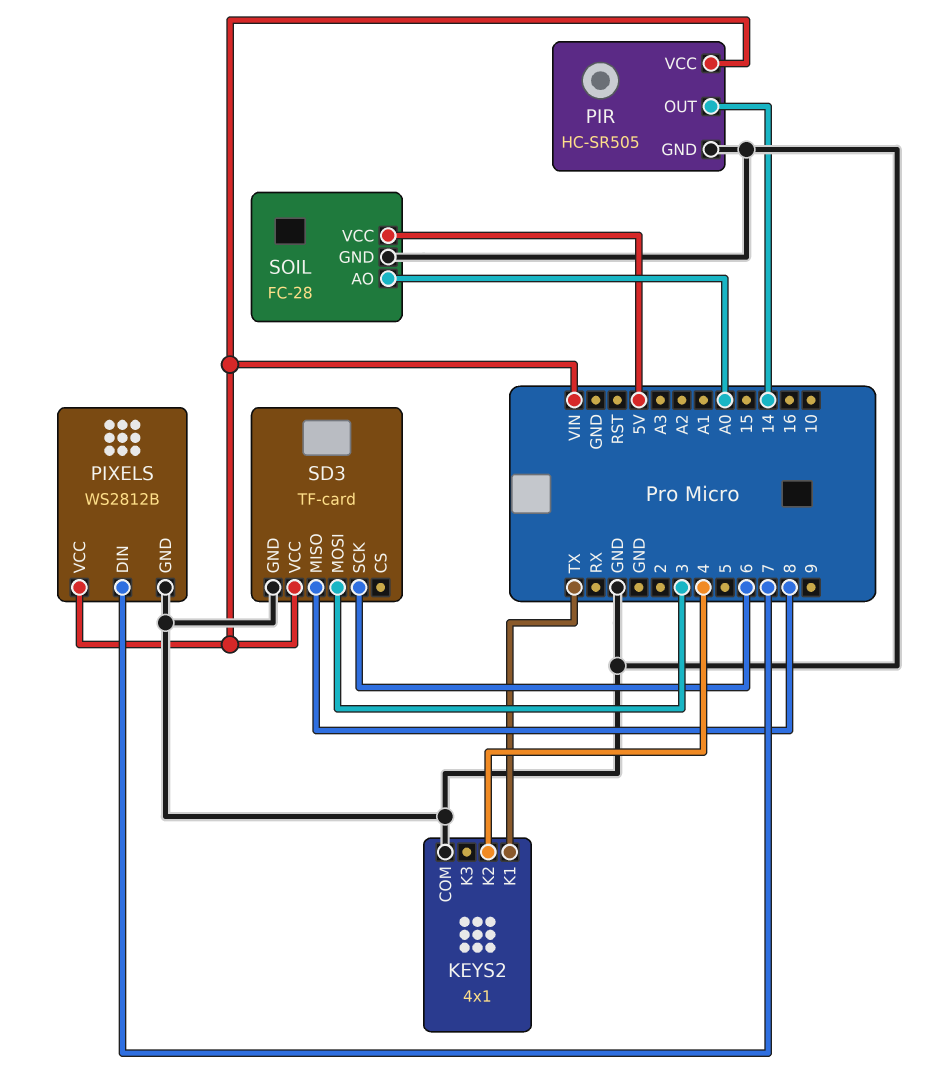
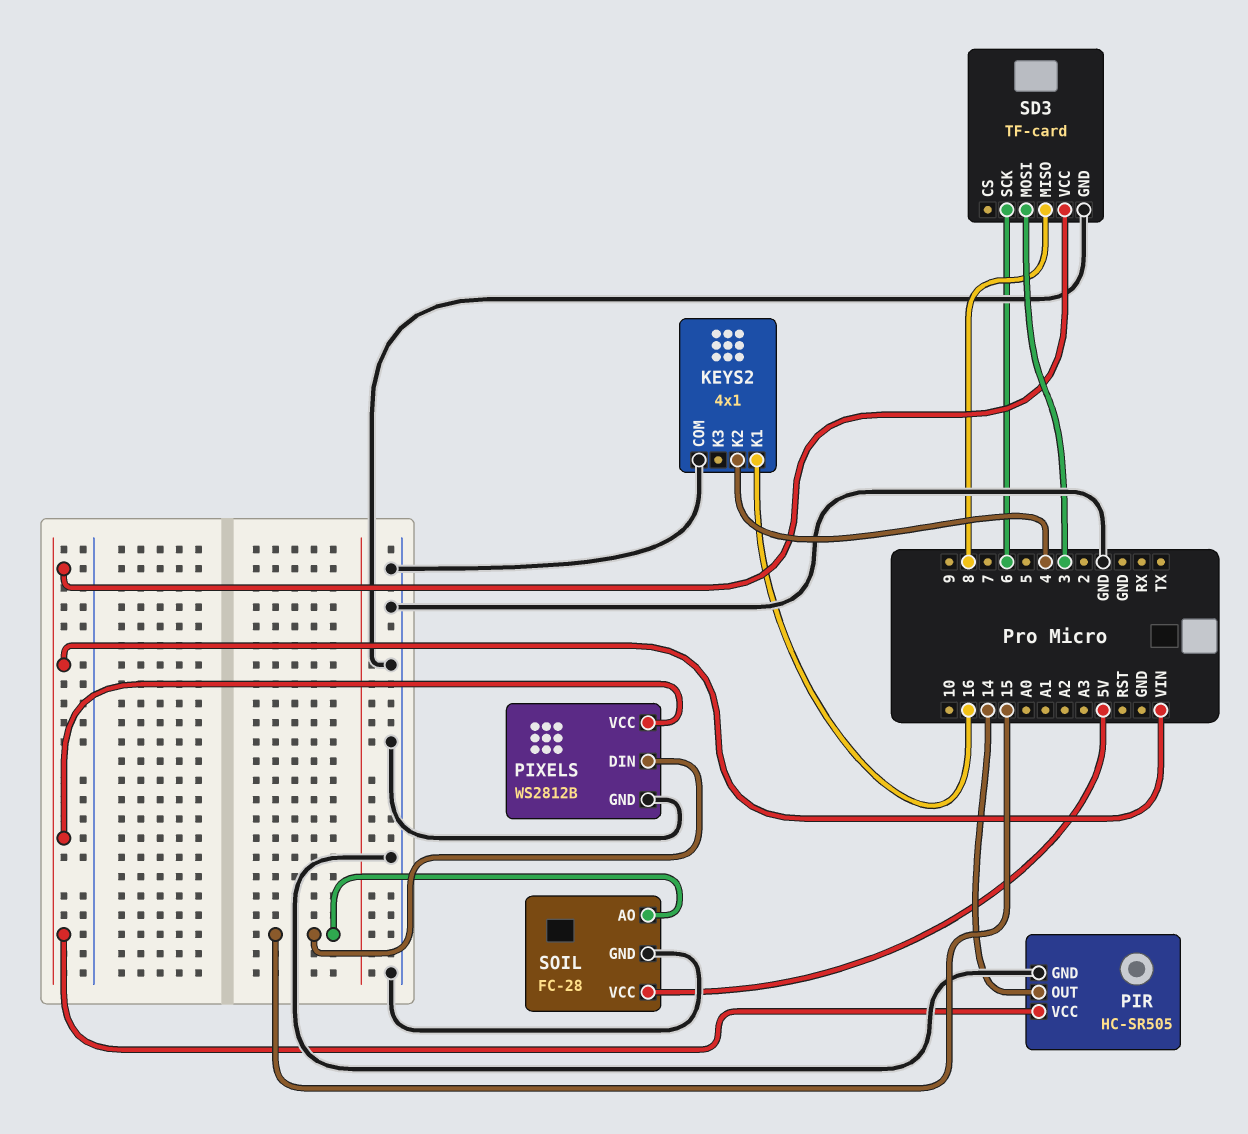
KEYS2 pin K1: TX -> 16
PIXELS pin DIN: 7 -> 15
SOIL pin AO: A0 -> 15

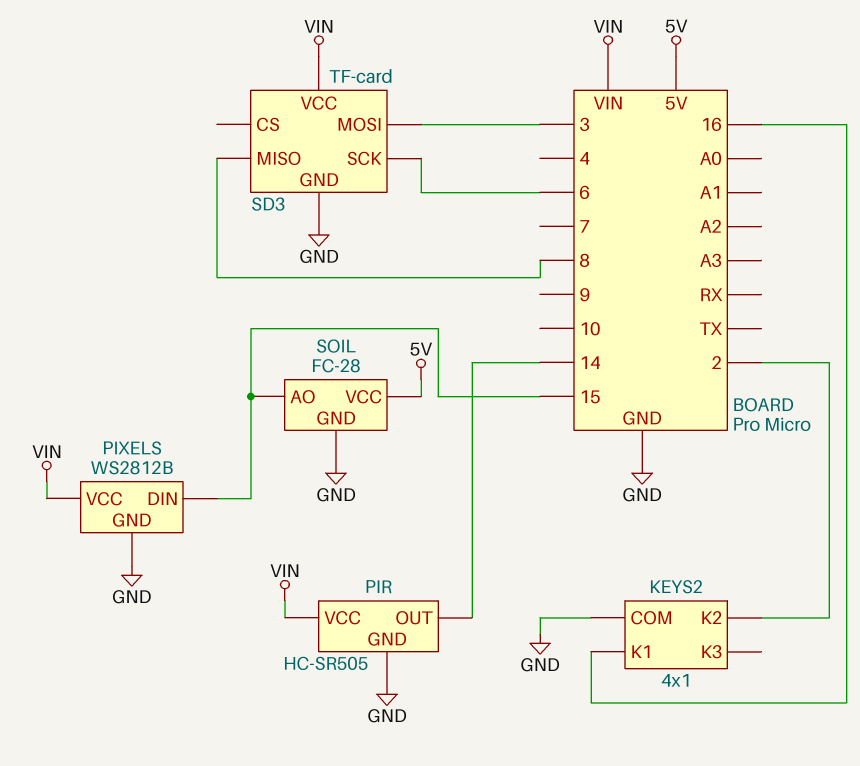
KEYS2 pin K2: 4 -> 2

